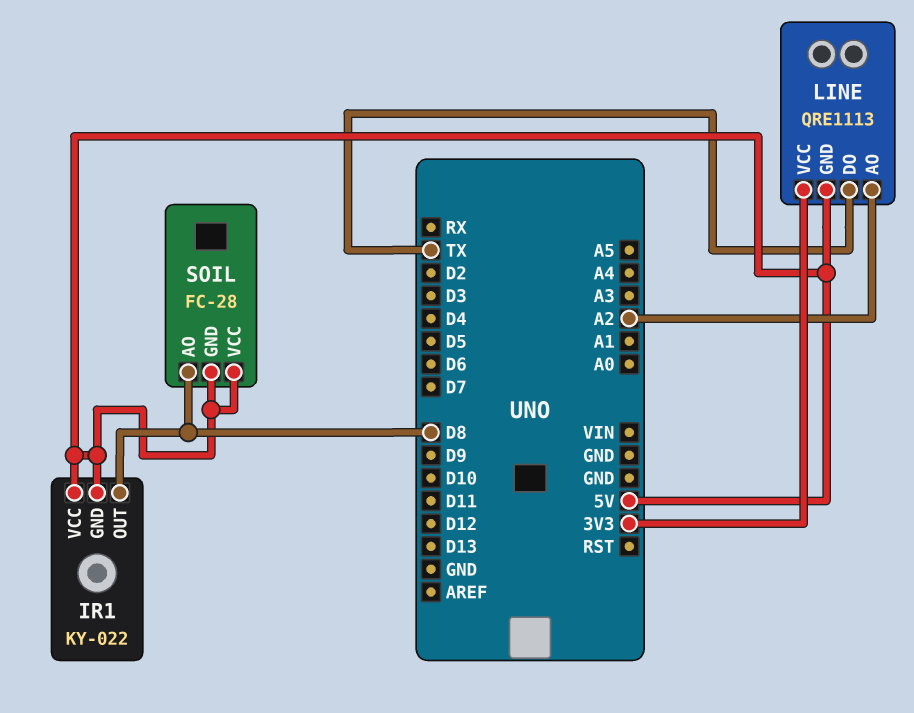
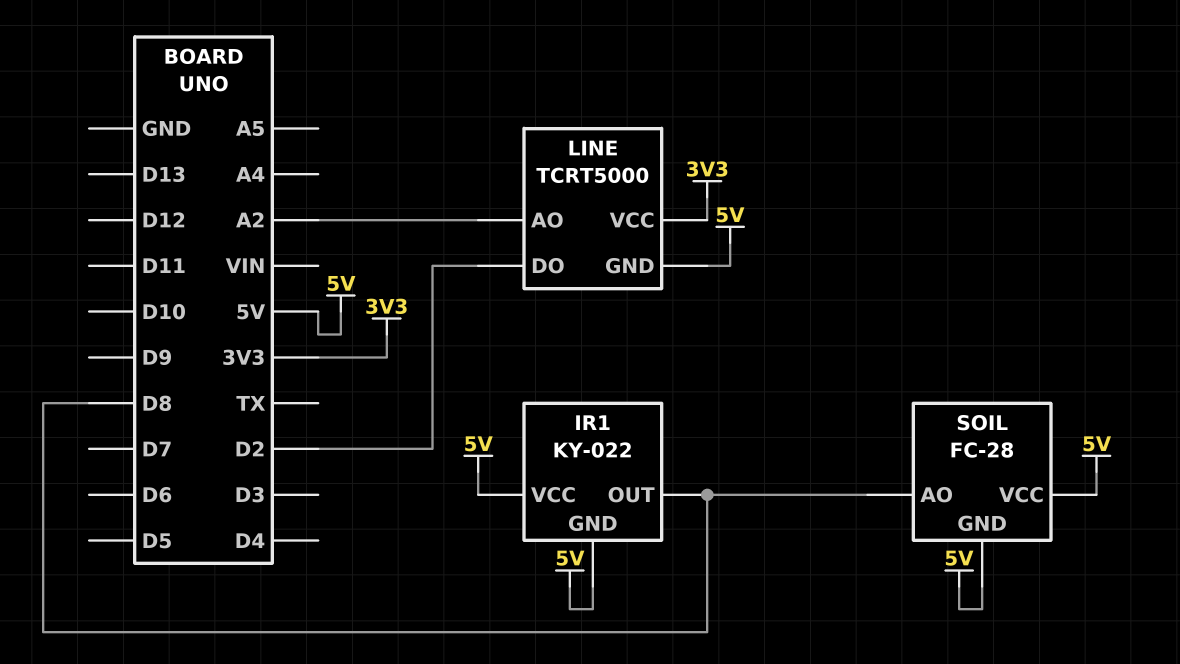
LINE: QRE1113 -> TCRT5000
LINE pin DO: TX -> D2

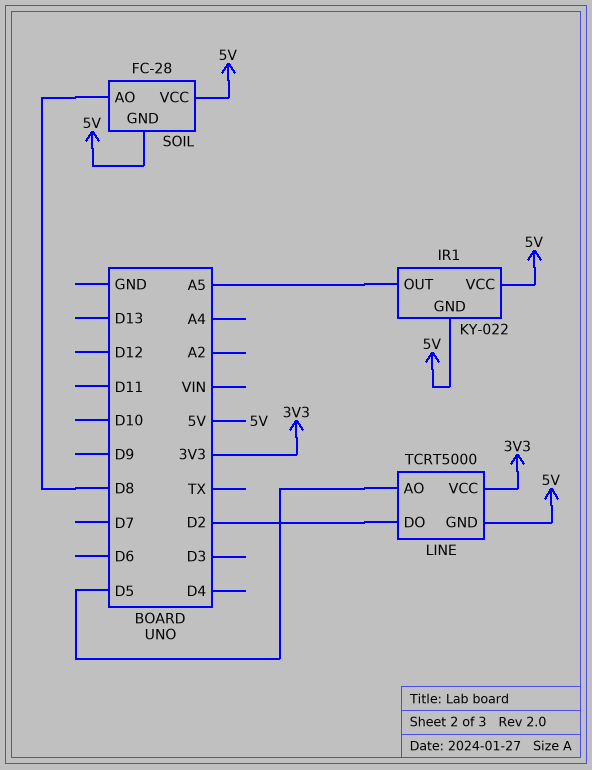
IR1 pin OUT: D8 -> A5
LINE pin AO: A2 -> D5

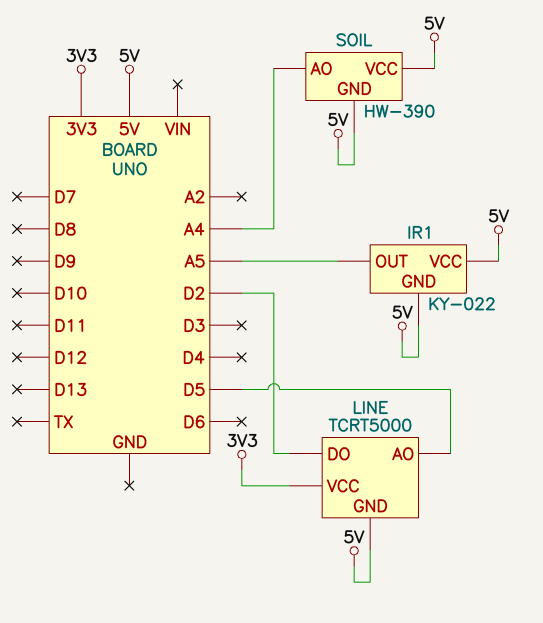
SOIL: FC-28 -> HW-390
SOIL pin AO: D8 -> A4

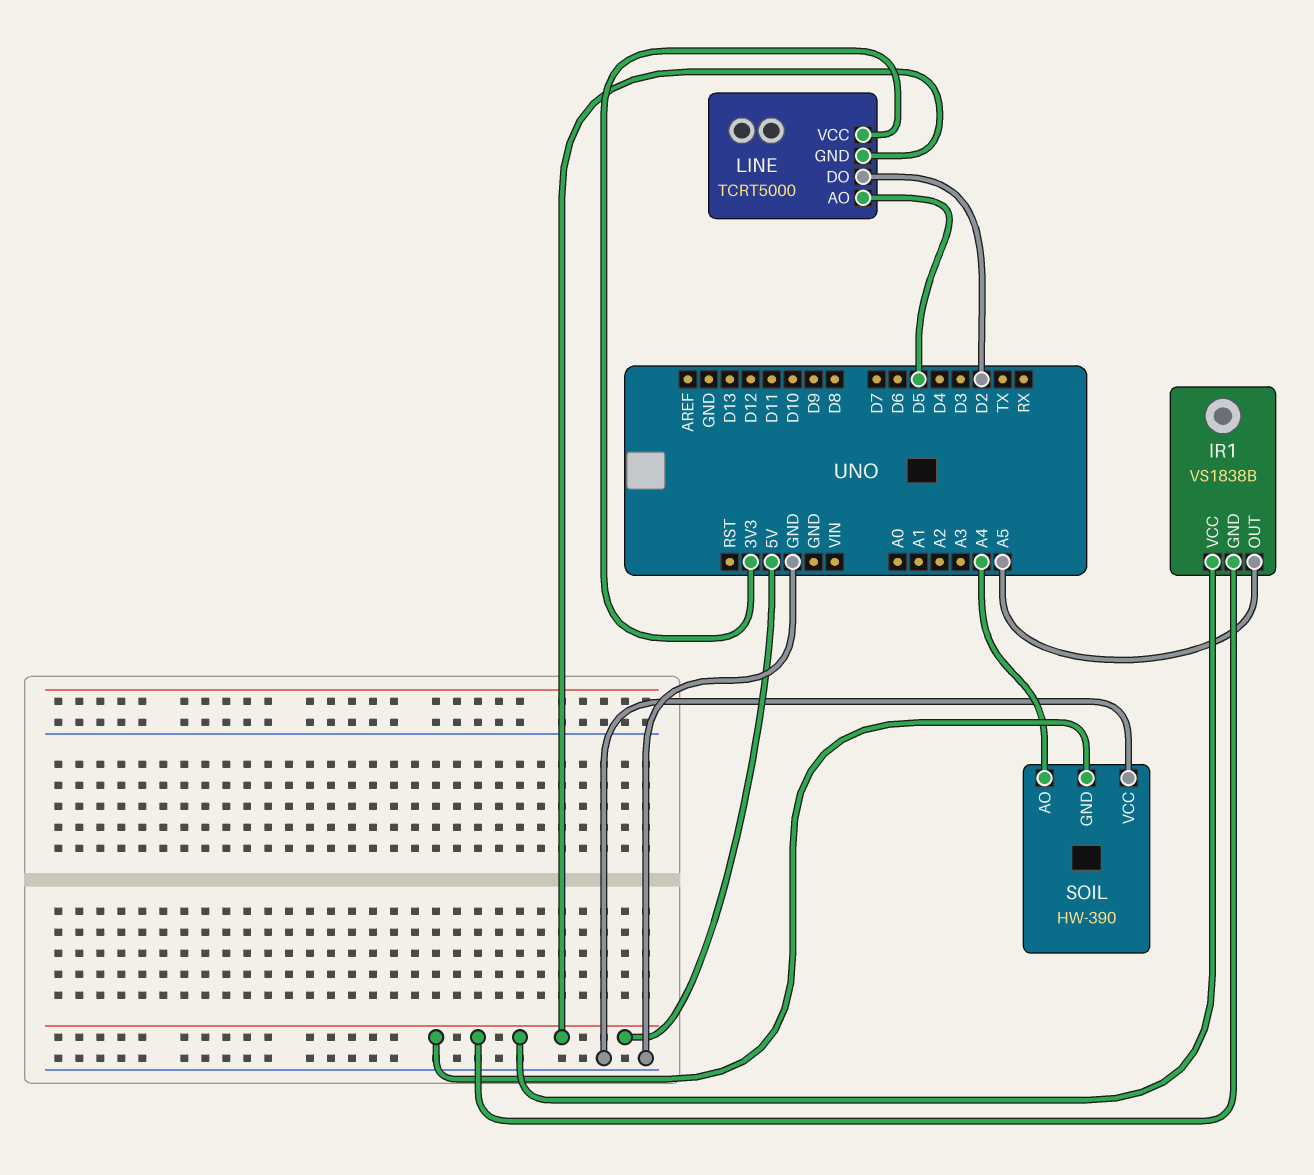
IR1: KY-022 -> VS1838B
SOIL pin VCC: 5V -> GND

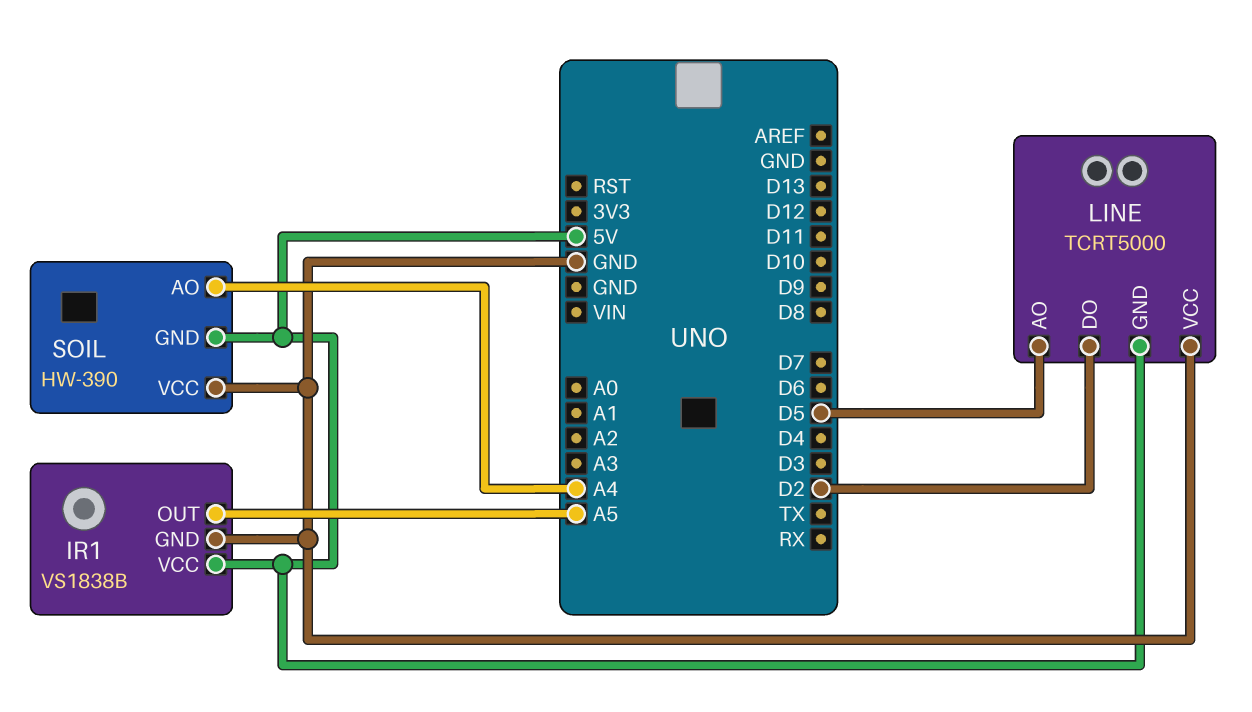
IR1 pin GND: 5V -> GND
LINE pin VCC: 3V3 -> GND

